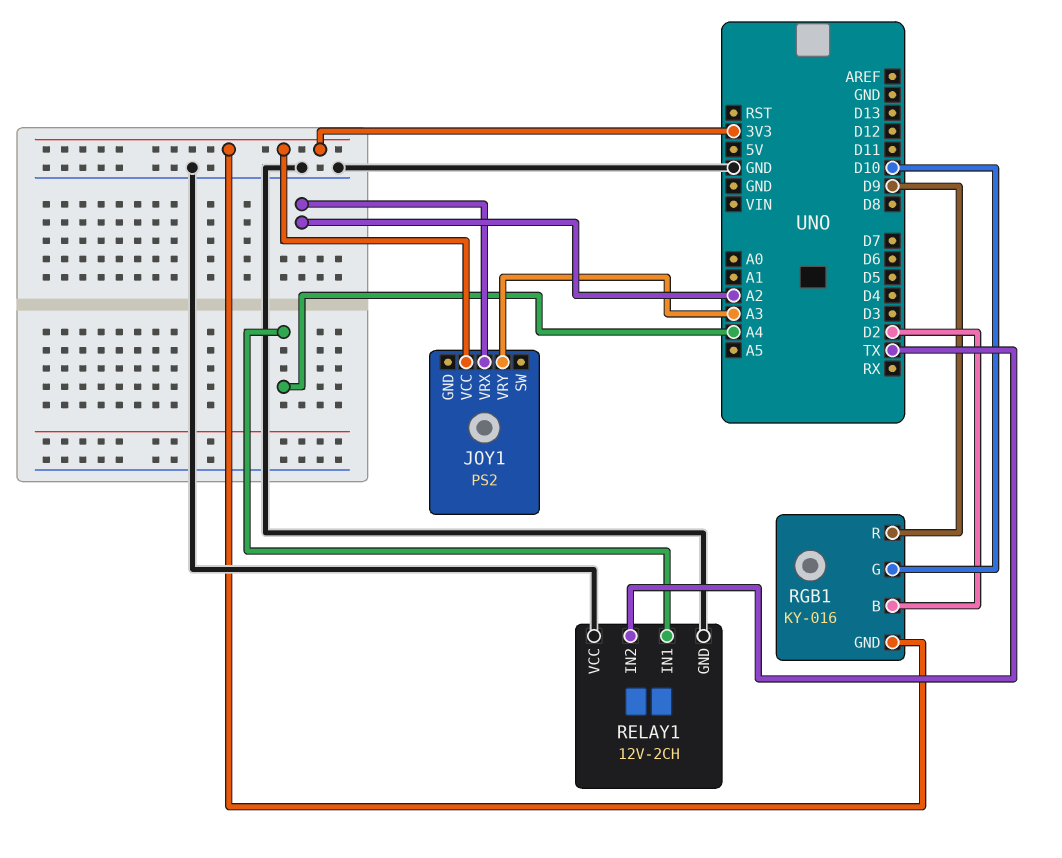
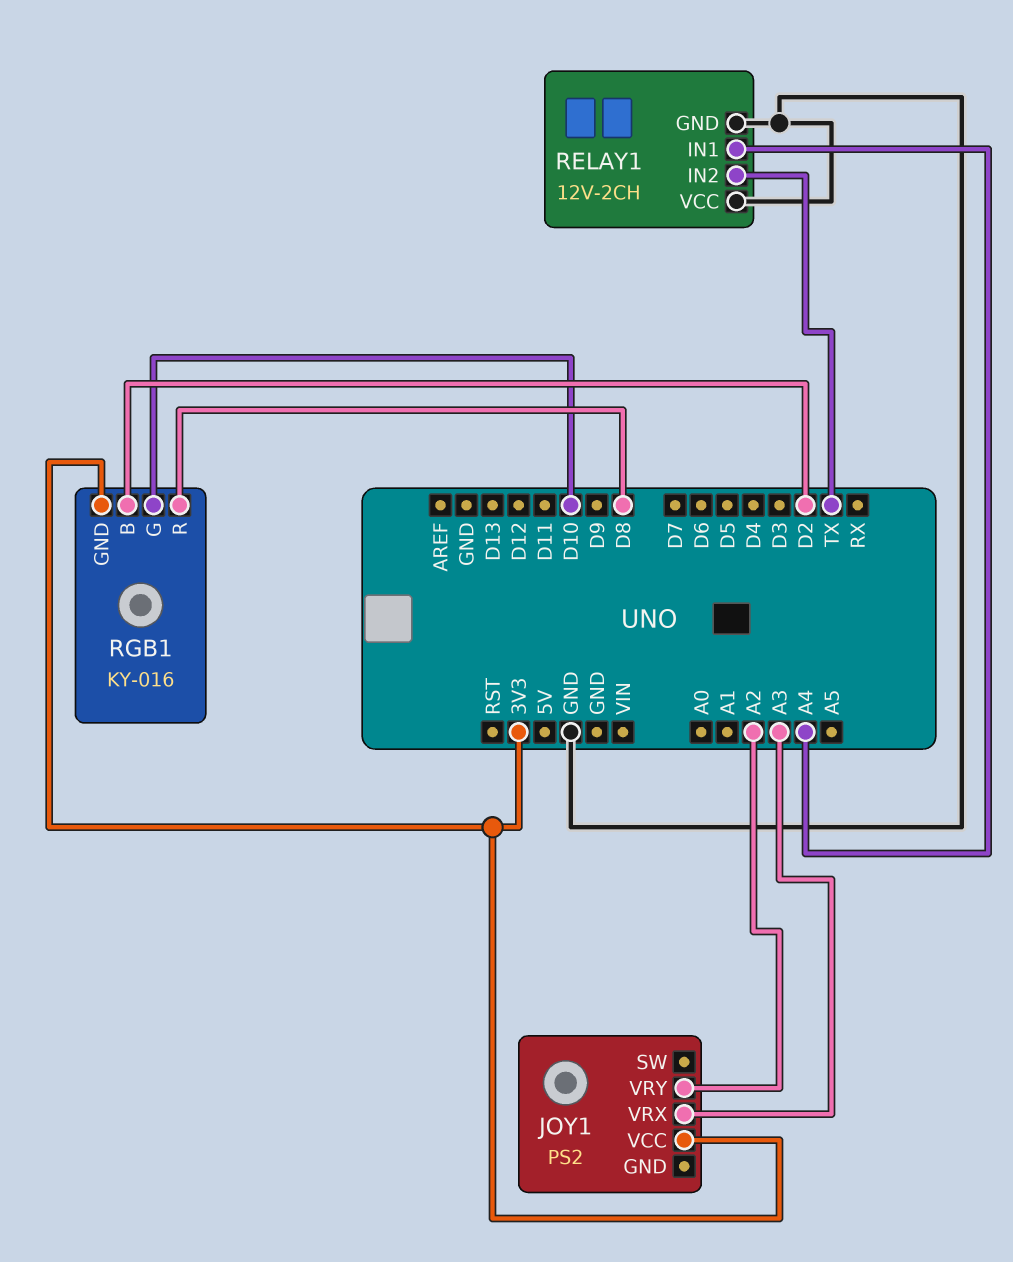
JOY1 pin VRX: A2 -> A3
JOY1 pin VRY: A3 -> A2
RGB1 pin R: D9 -> D8

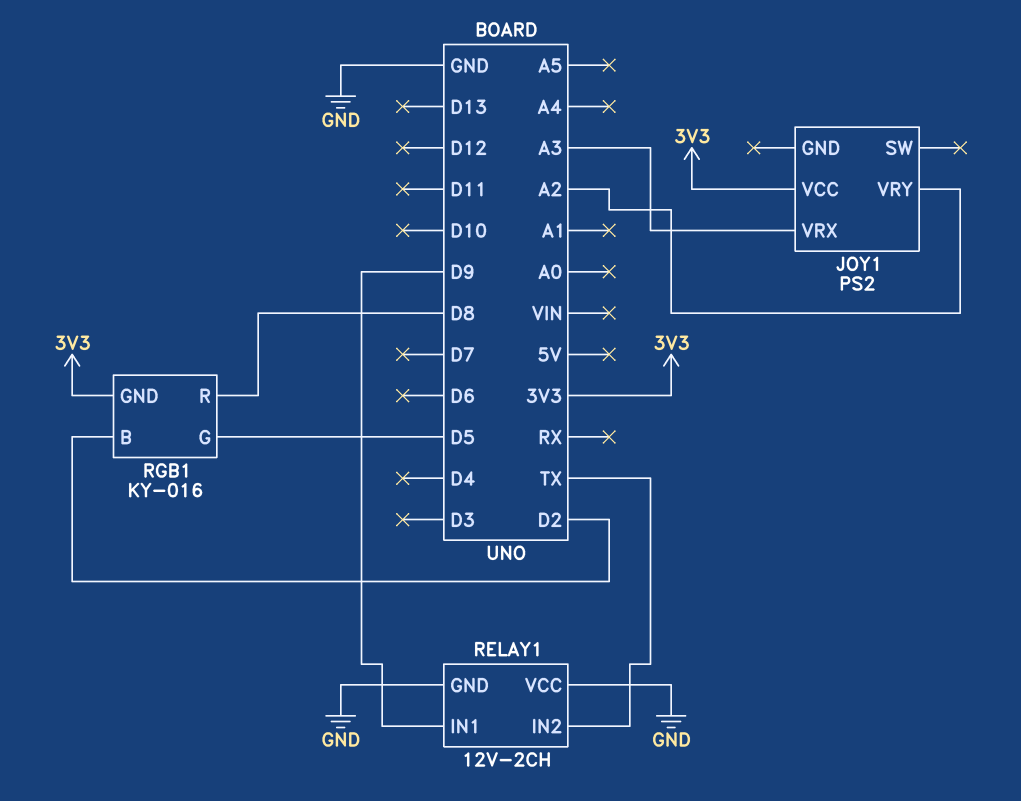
RELAY1 pin IN1: A4 -> D9
RGB1 pin G: D10 -> D5

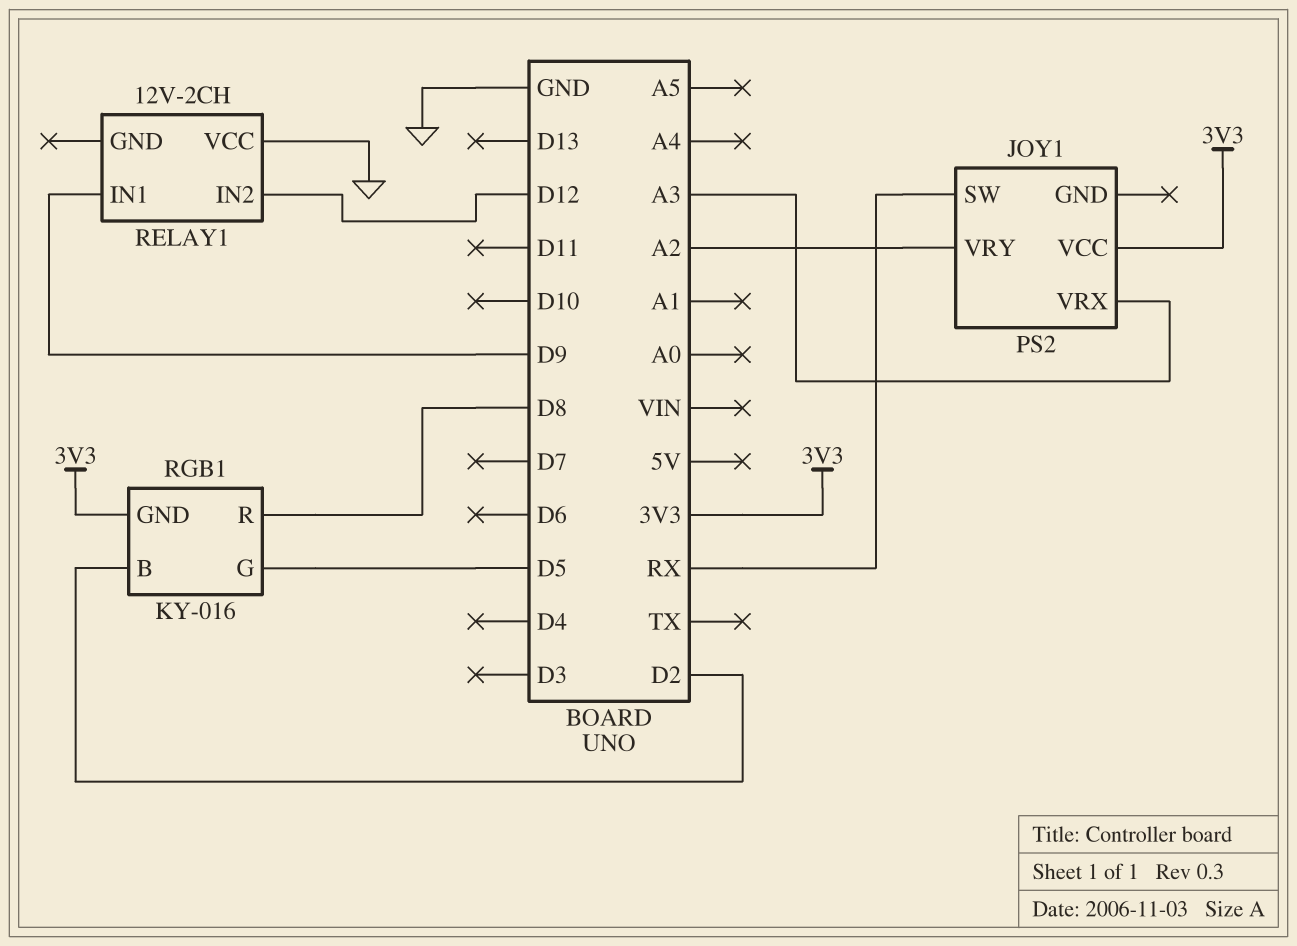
JOY1 pin SW: none -> RX
RELAY1 pin GND: GND -> none
RELAY1 pin IN2: TX -> D12

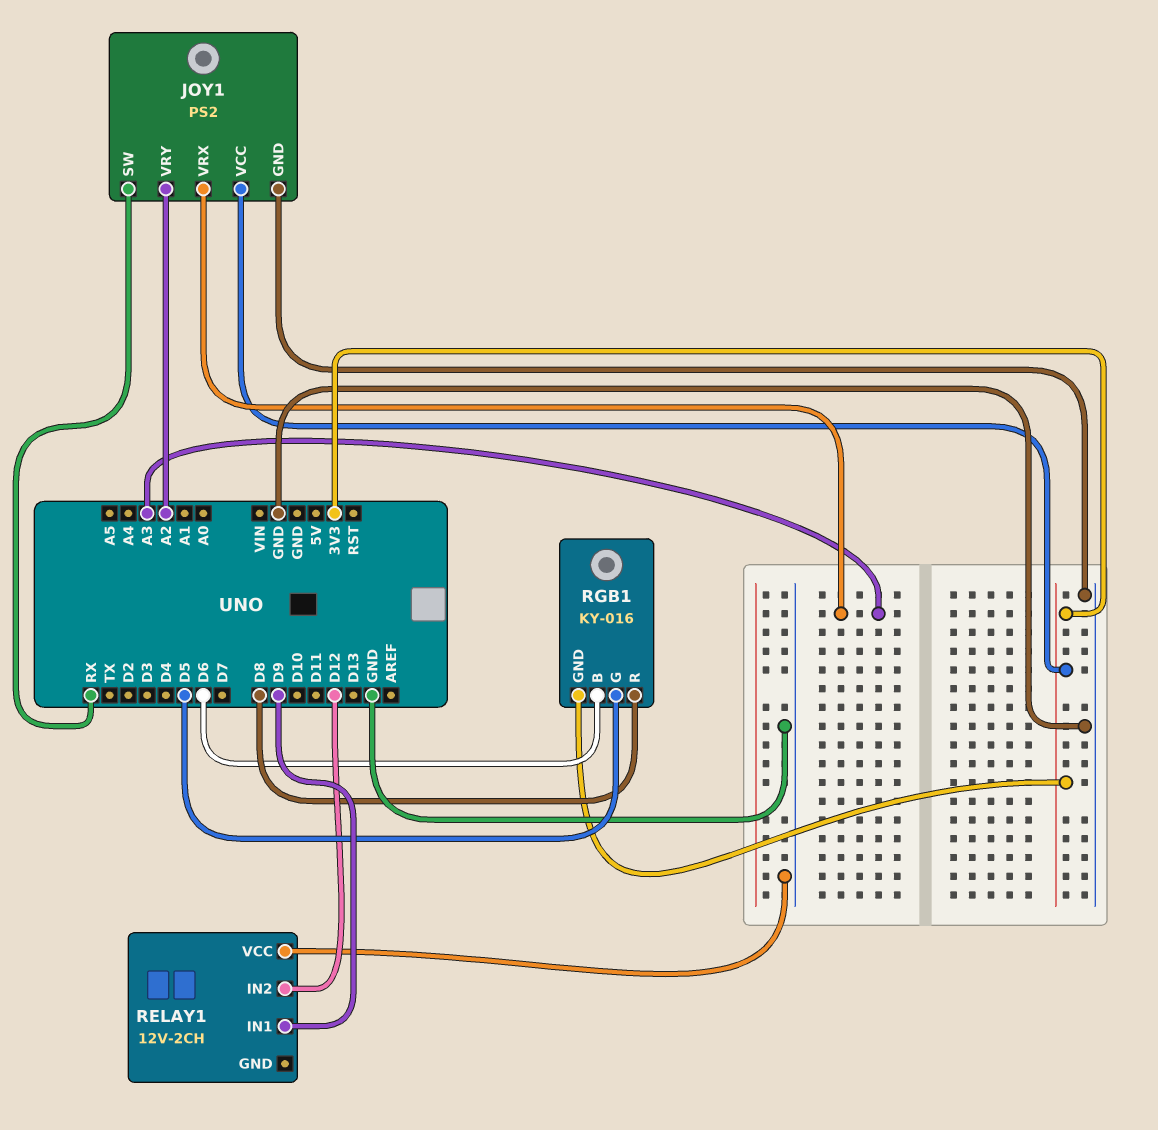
JOY1 pin GND: none -> GND
RGB1 pin B: D2 -> D6

